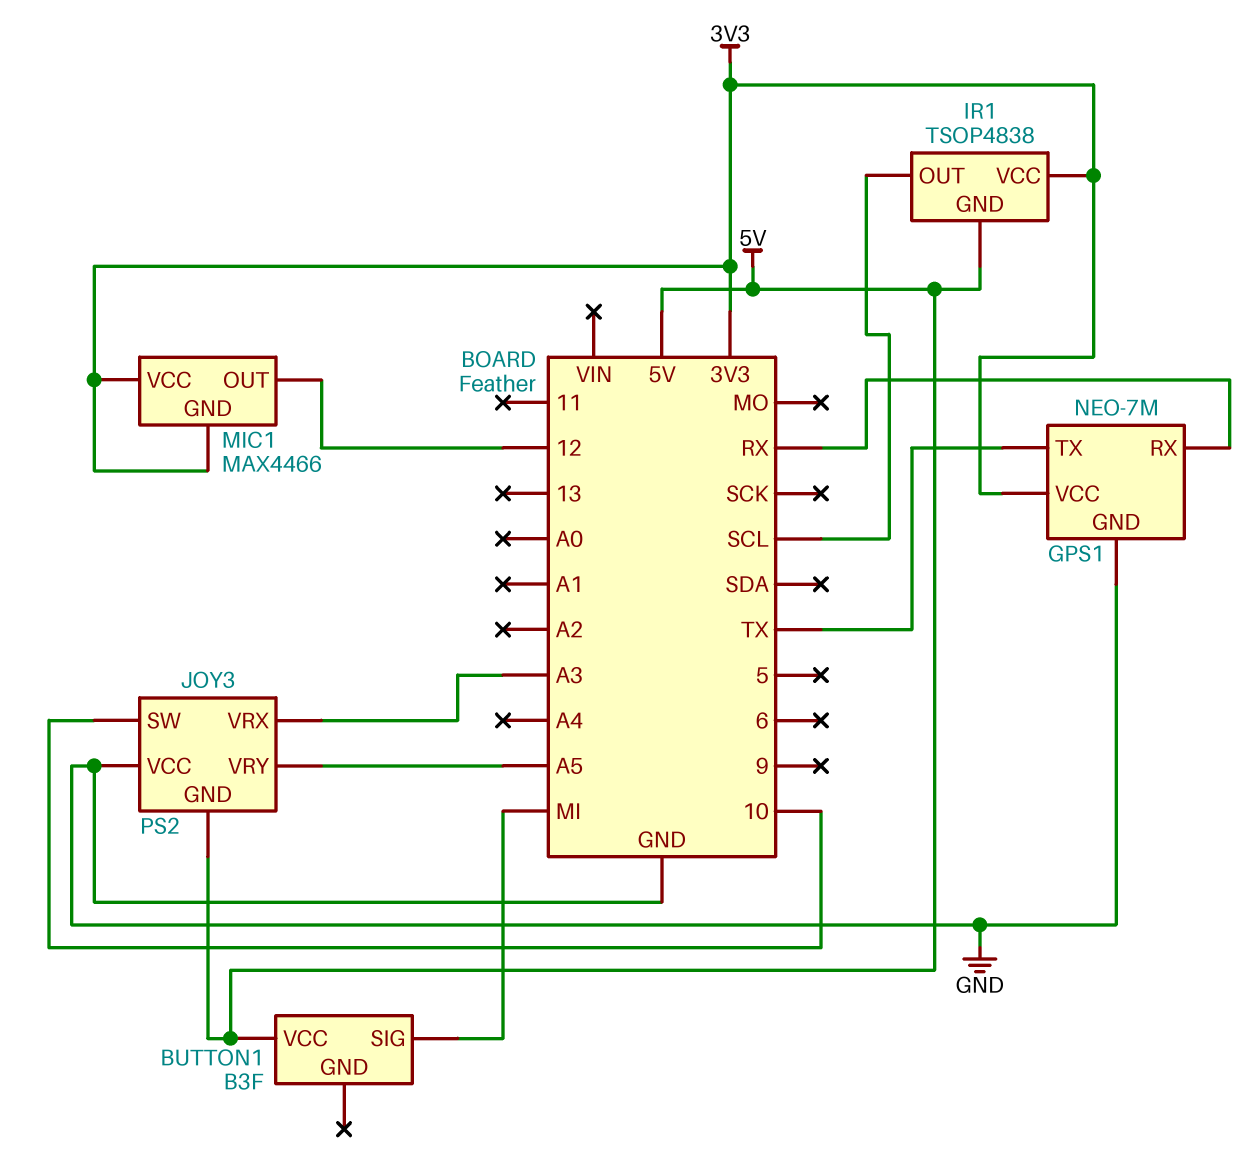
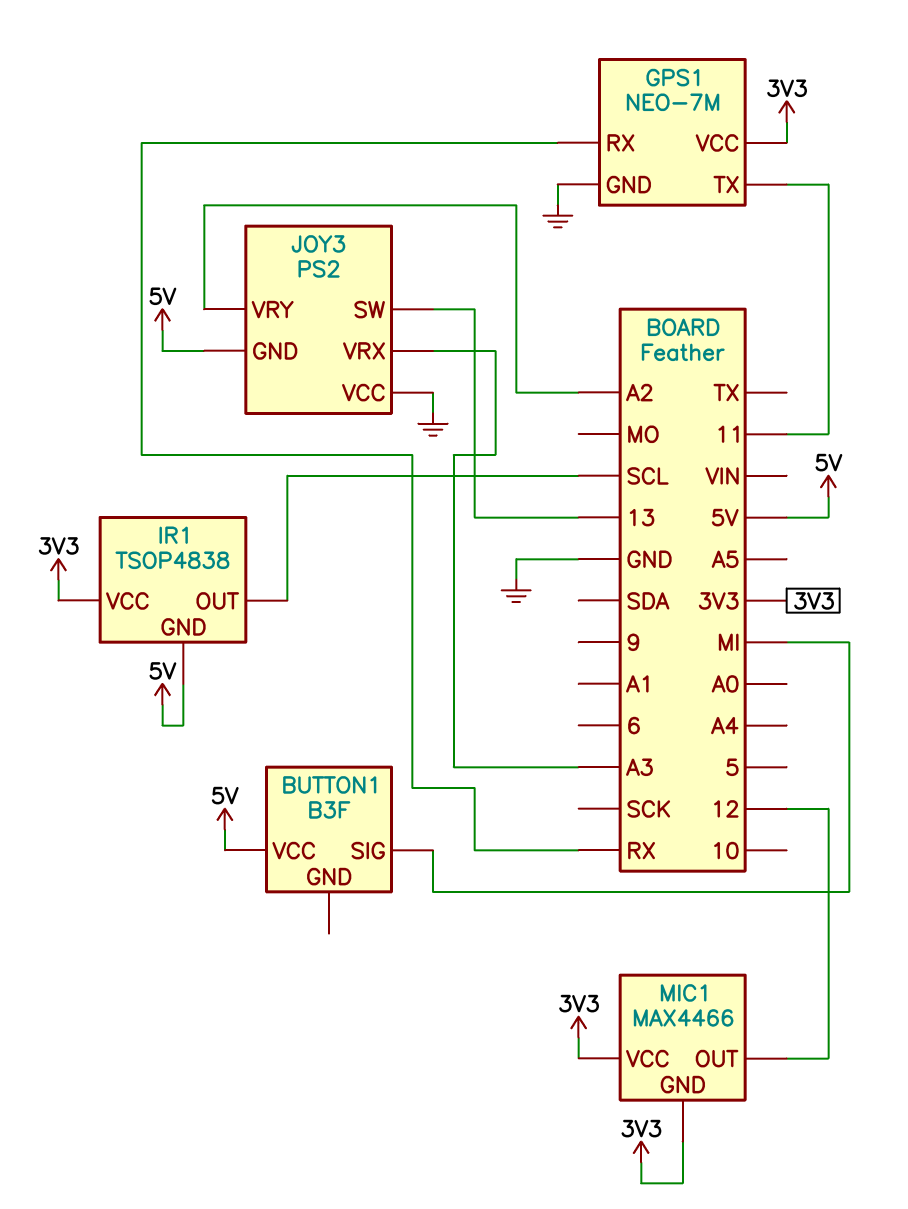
GPS1 pin TX: TX -> 11
JOY3 pin SW: 10 -> 13
JOY3 pin VRY: A5 -> A2

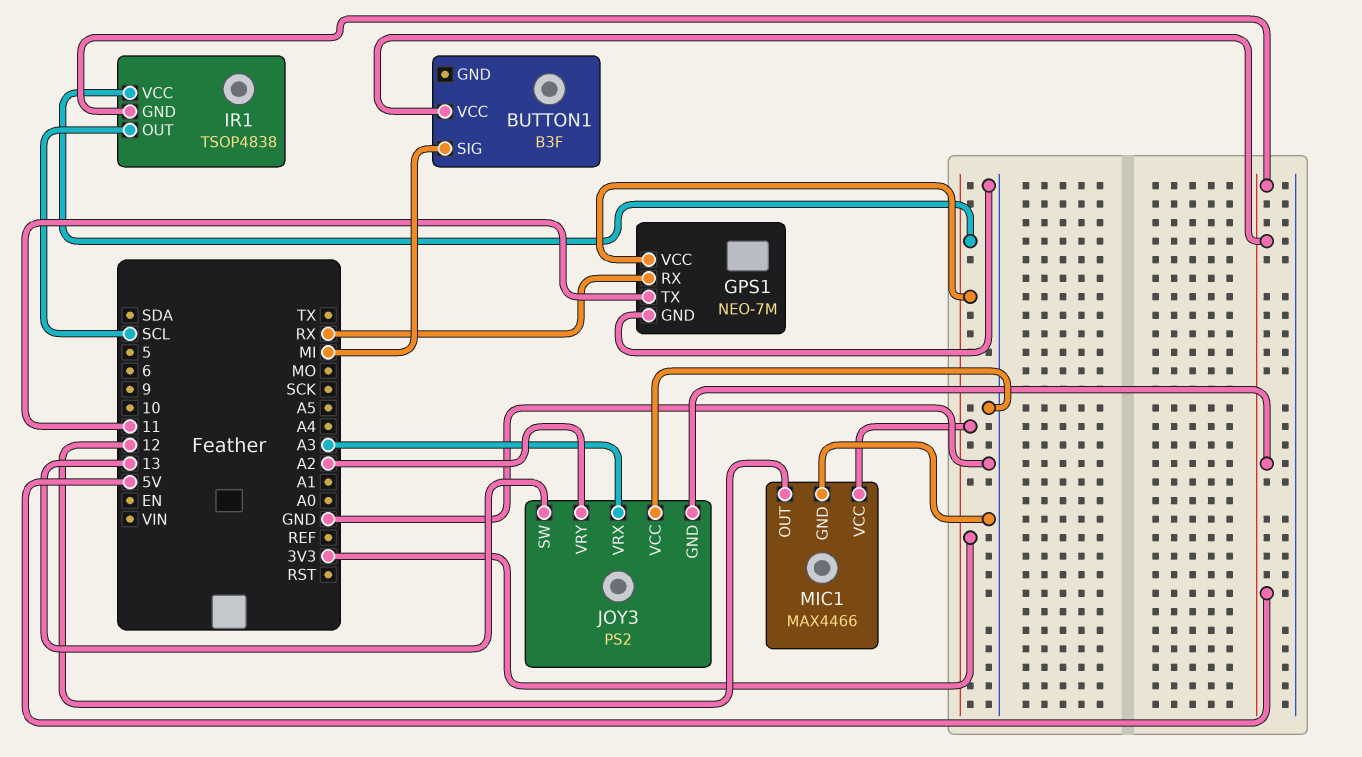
MIC1 pin GND: 3V3 -> GND

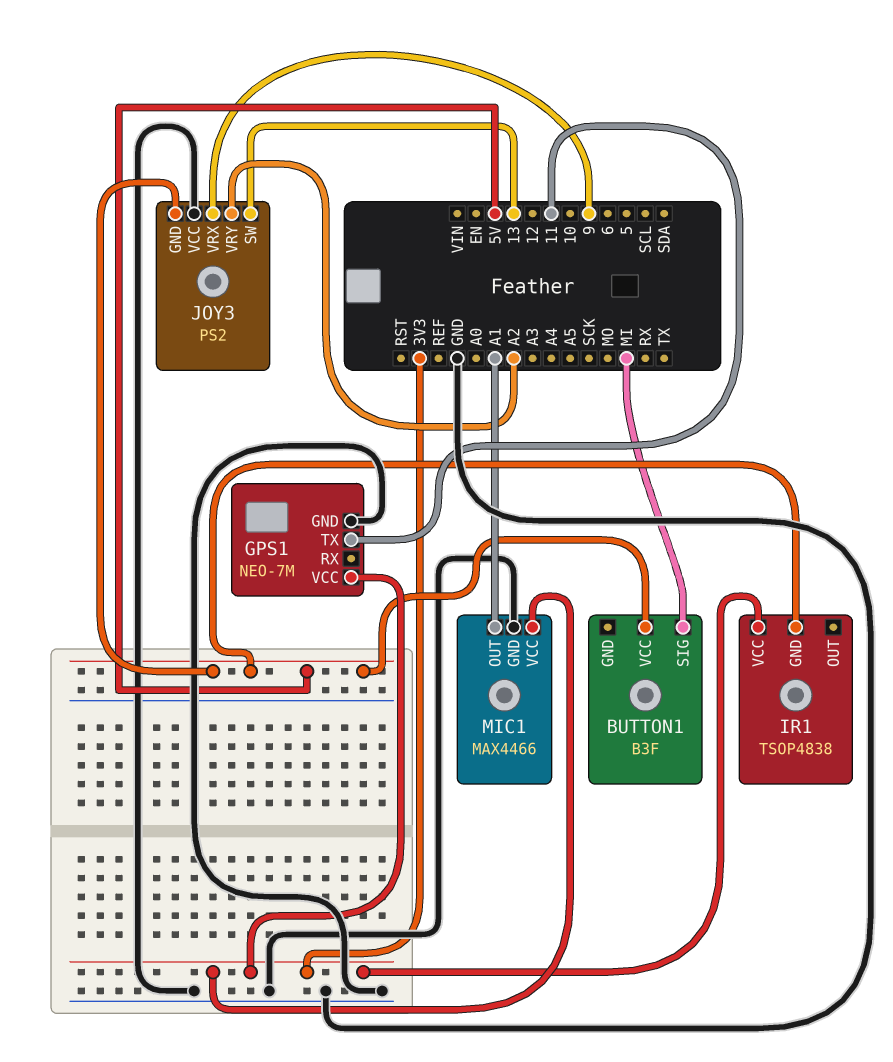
GPS1 pin RX: RX -> none
IR1 pin OUT: SCL -> none
JOY3 pin VRX: A3 -> 9
MIC1 pin OUT: 12 -> A1

